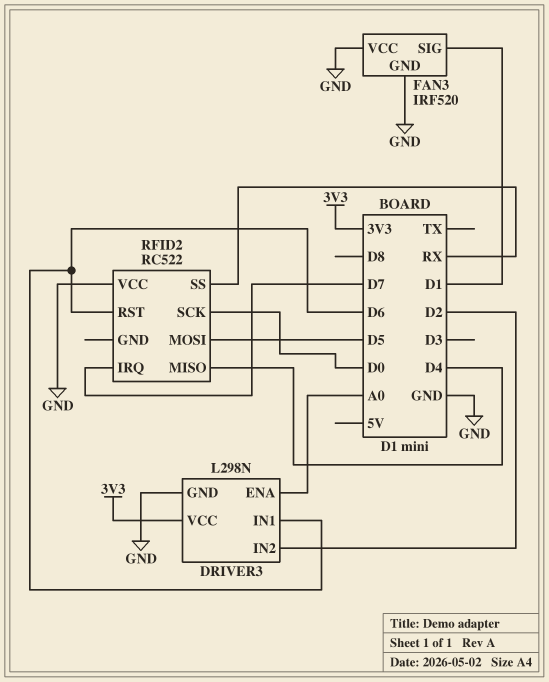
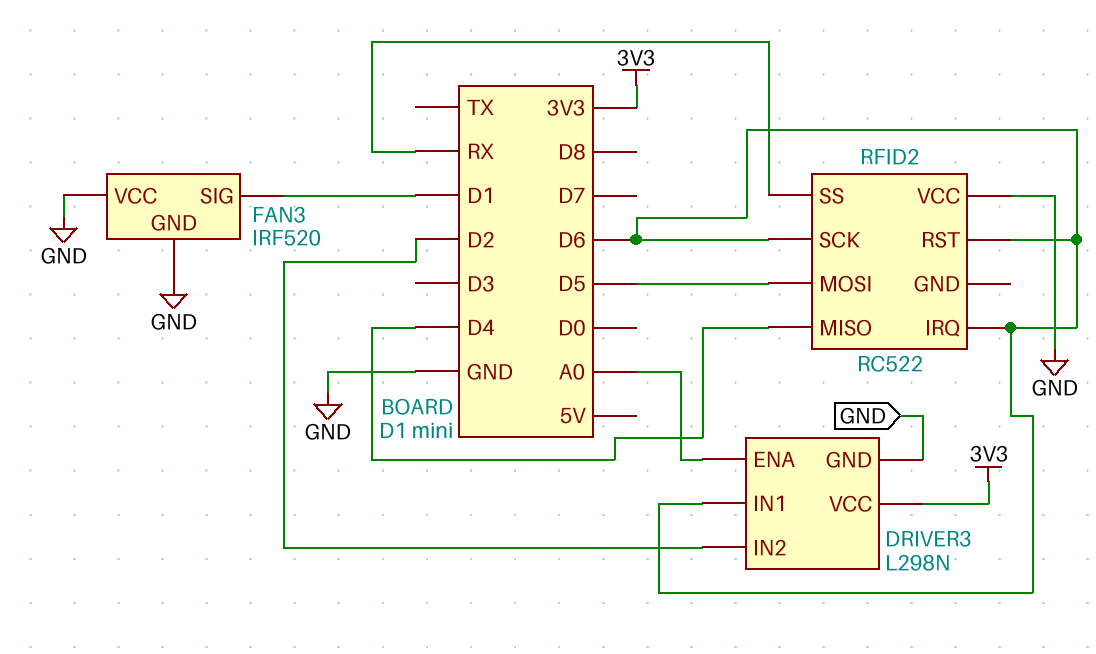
RFID2 pin IRQ: D7 -> D6
RFID2 pin SCK: D0 -> D6

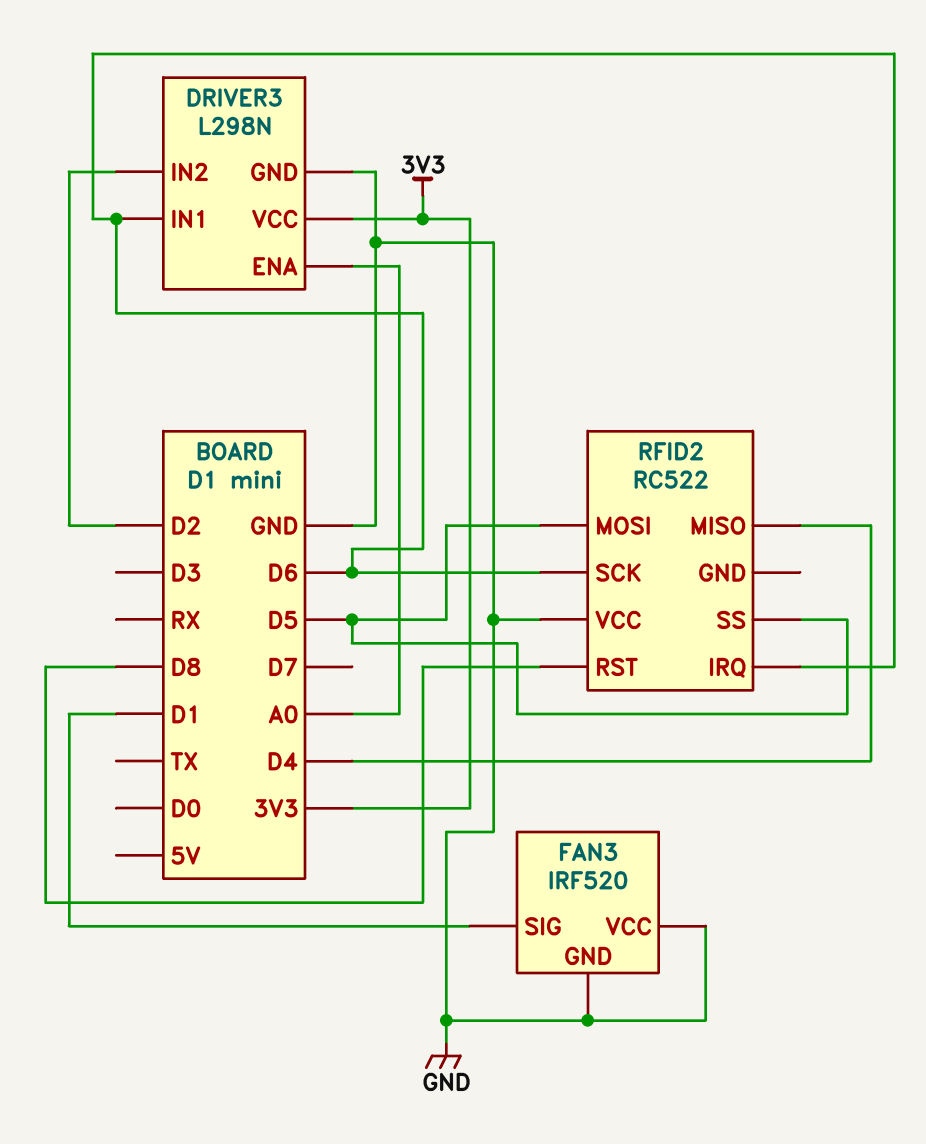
RFID2 pin RST: D6 -> D8
RFID2 pin SS: RX -> D5

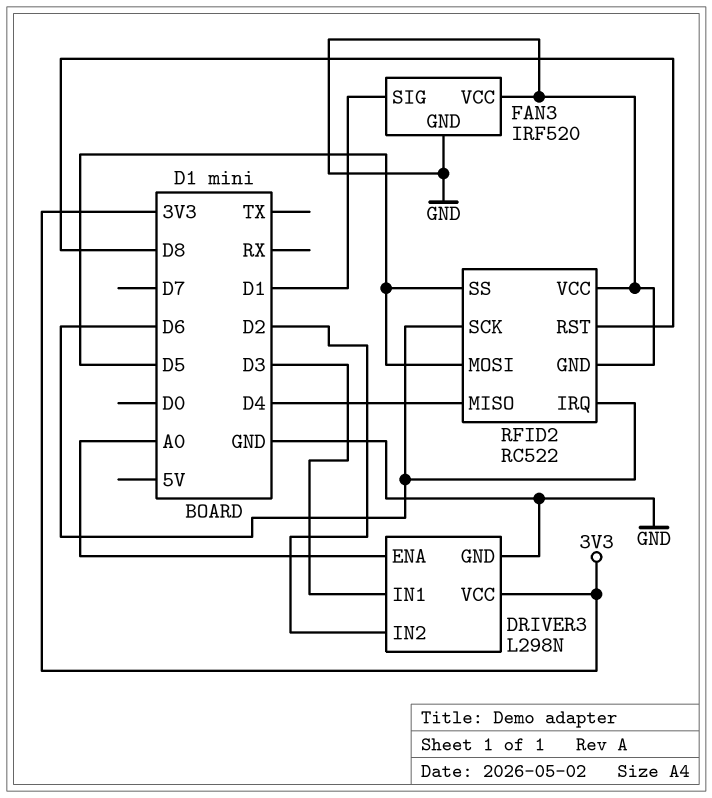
DRIVER3 pin IN1: D6 -> D3
RFID2 pin GND: none -> GND

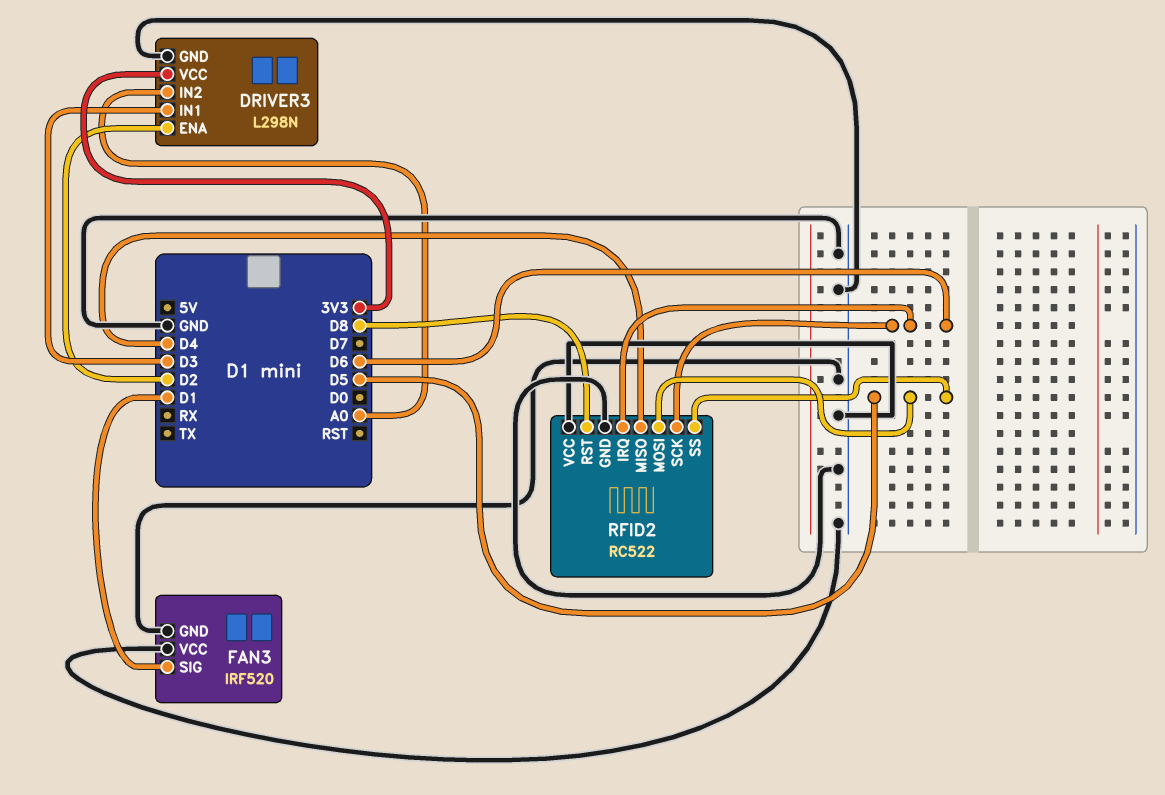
DRIVER3 pin ENA: A0 -> D2
DRIVER3 pin IN2: D2 -> A0

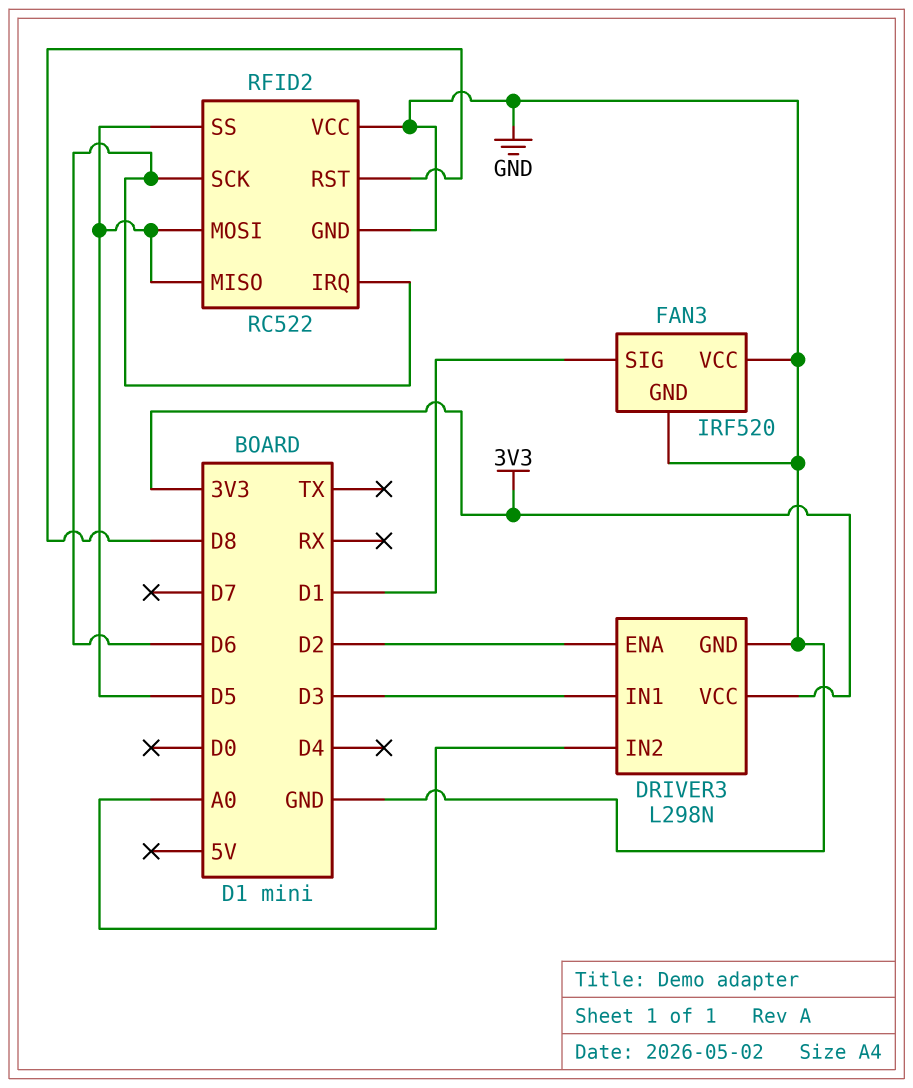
RFID2 pin MISO: D4 -> D5

